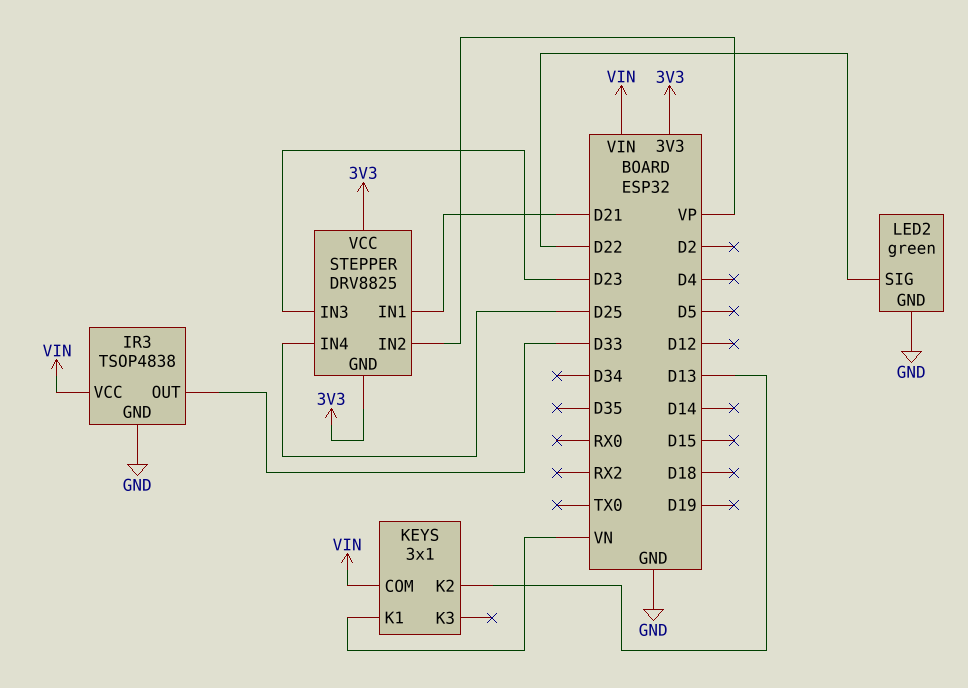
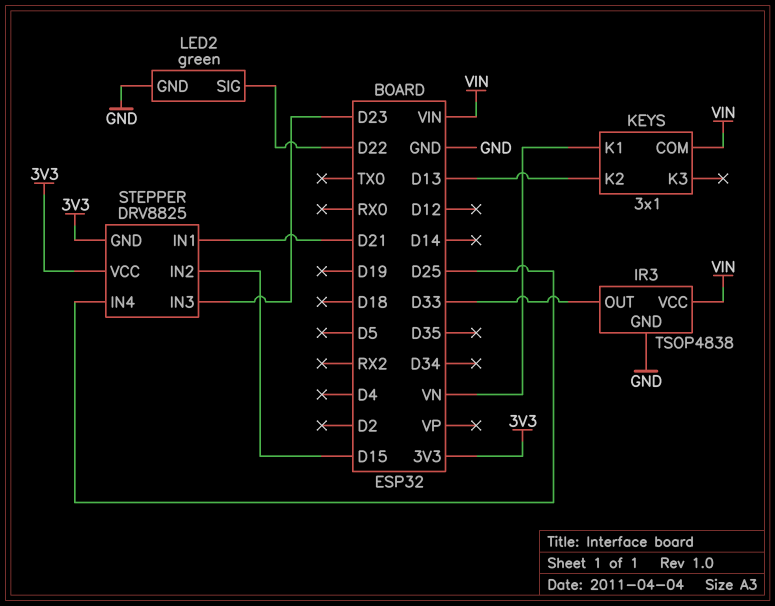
STEPPER pin IN2: VP -> D15

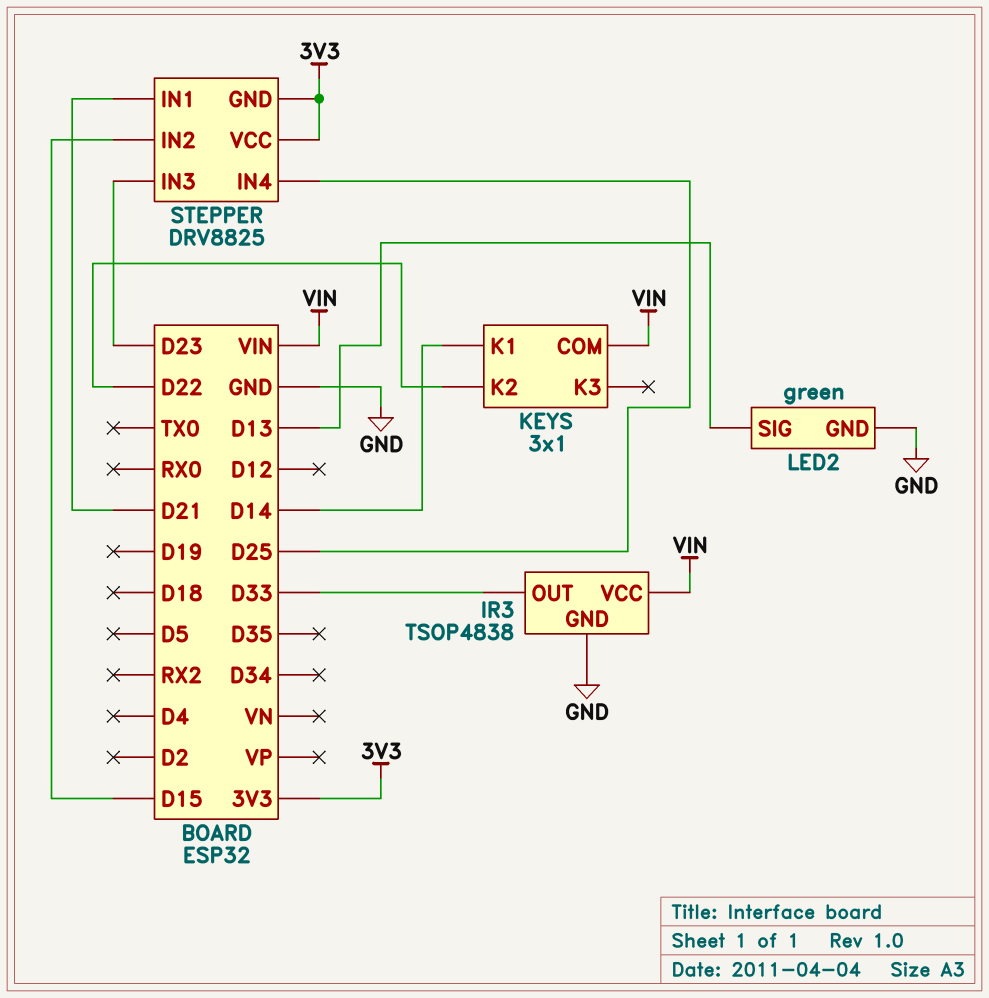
KEYS pin K1: VN -> D14
KEYS pin K2: D13 -> D22
LED2 pin SIG: D22 -> D13

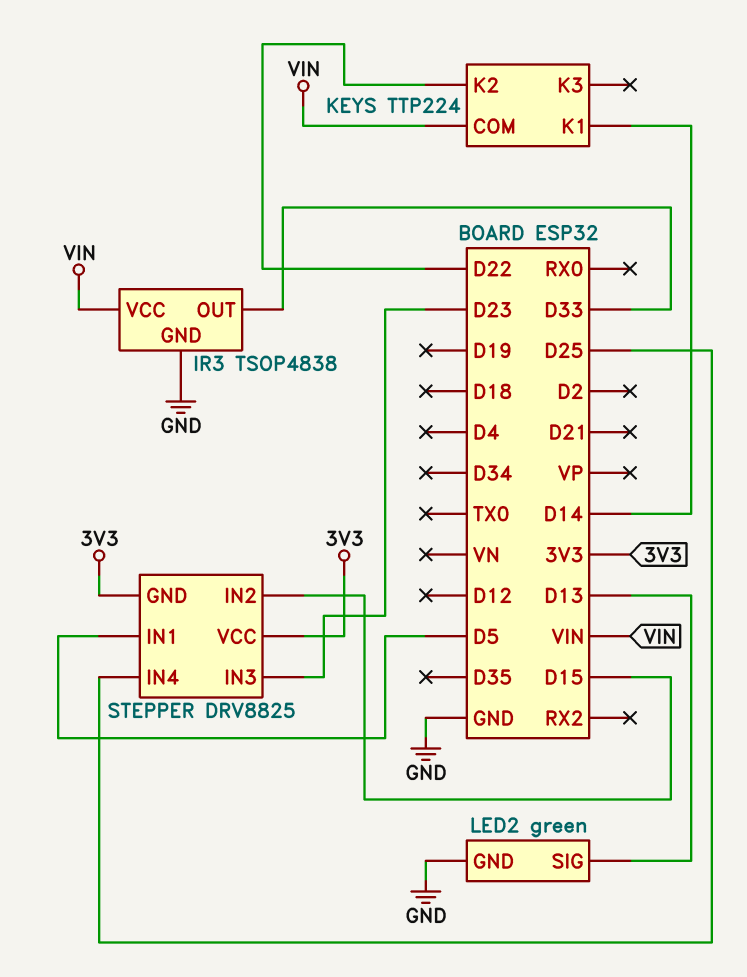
KEYS: 3x1 -> TTP224
STEPPER pin IN1: D21 -> D5

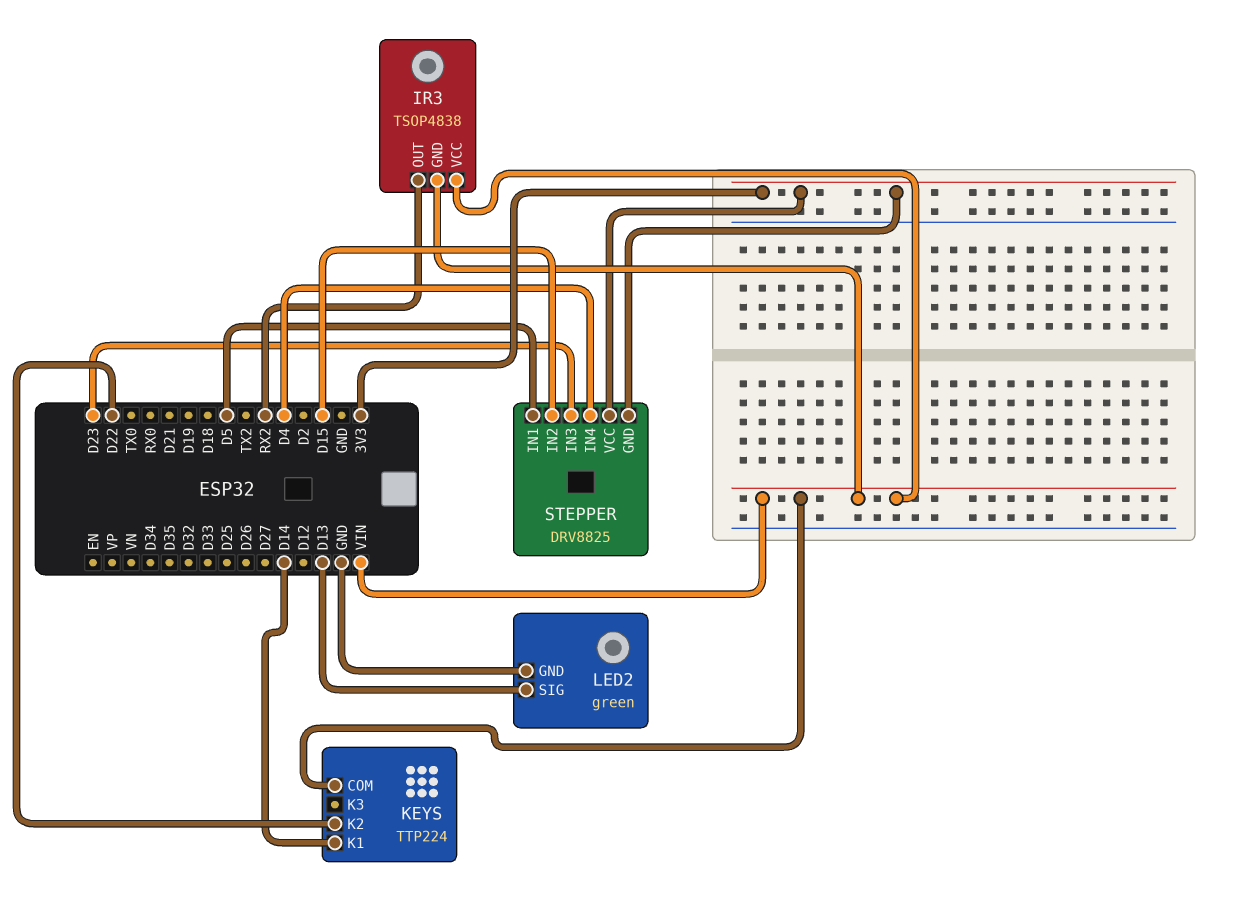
IR3 pin GND: GND -> VIN
IR3 pin OUT: D33 -> RX2
STEPPER pin IN4: D25 -> D4

